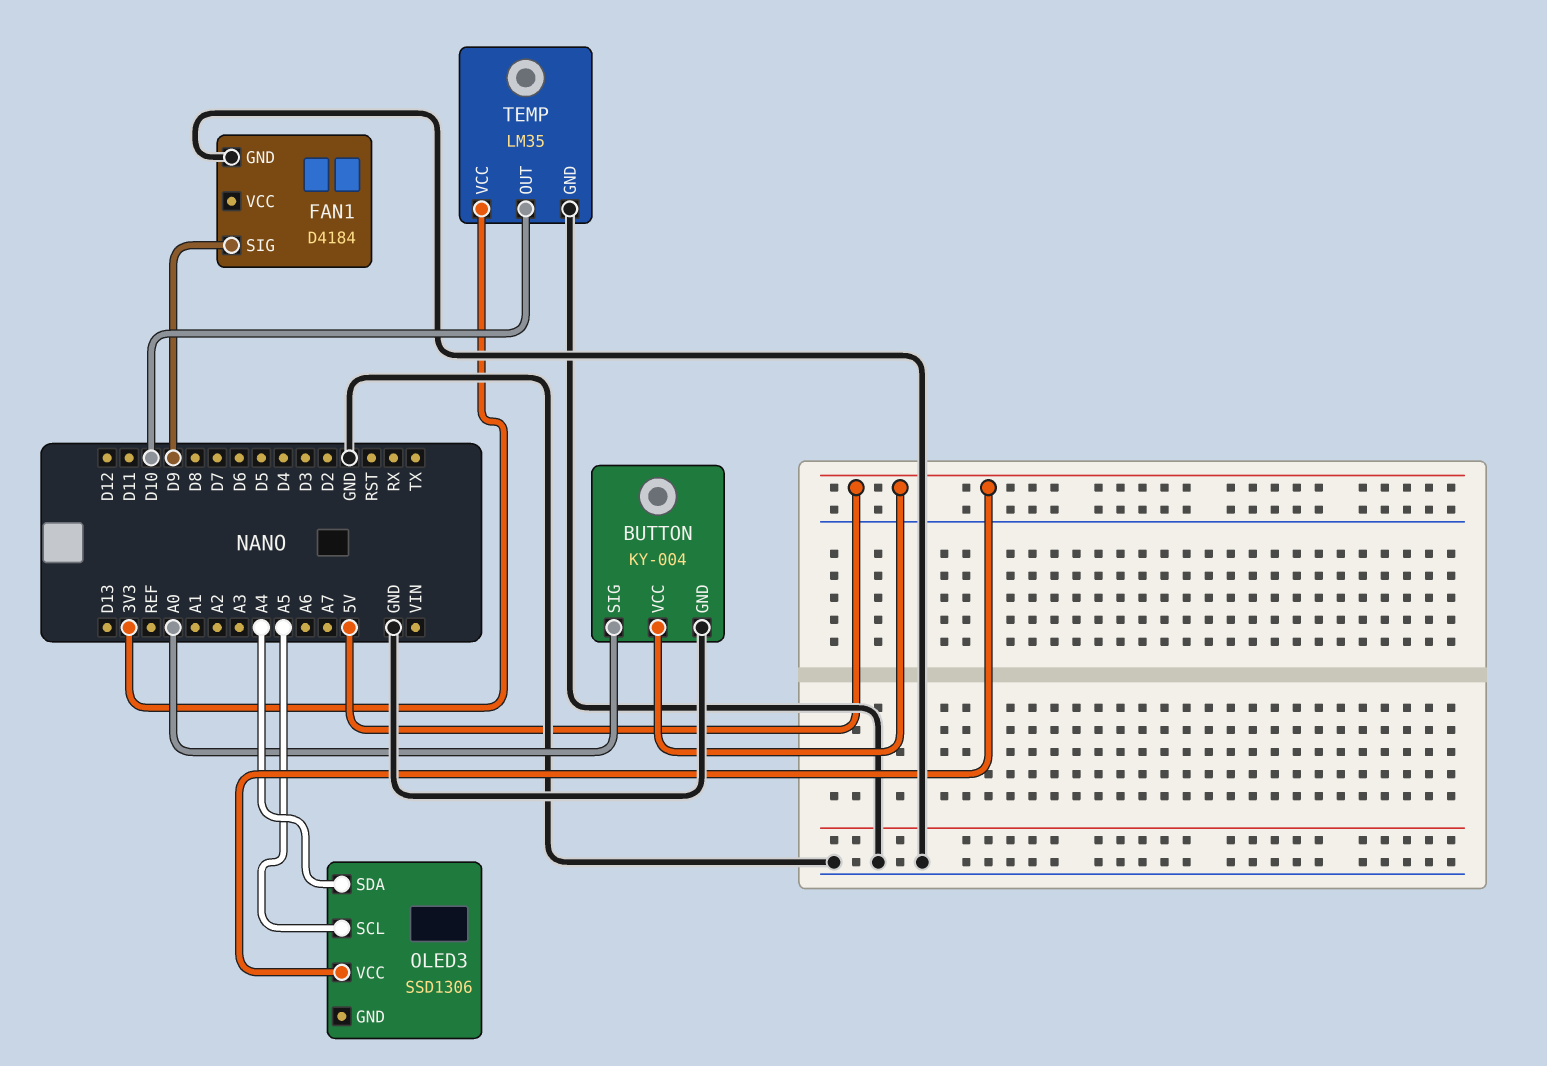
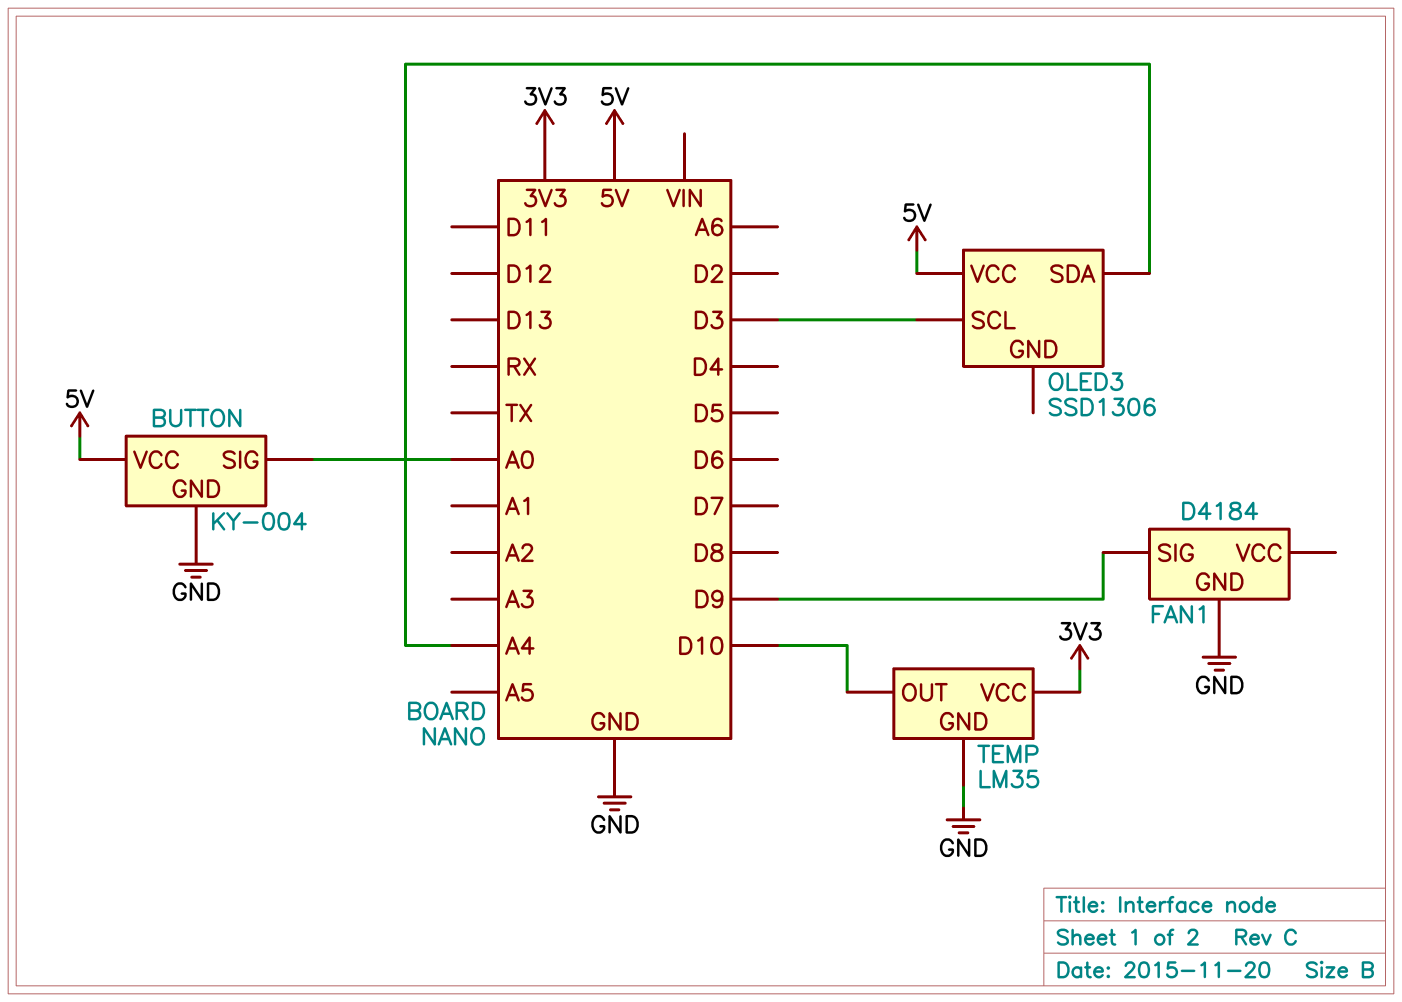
OLED3 pin SCL: A5 -> D3

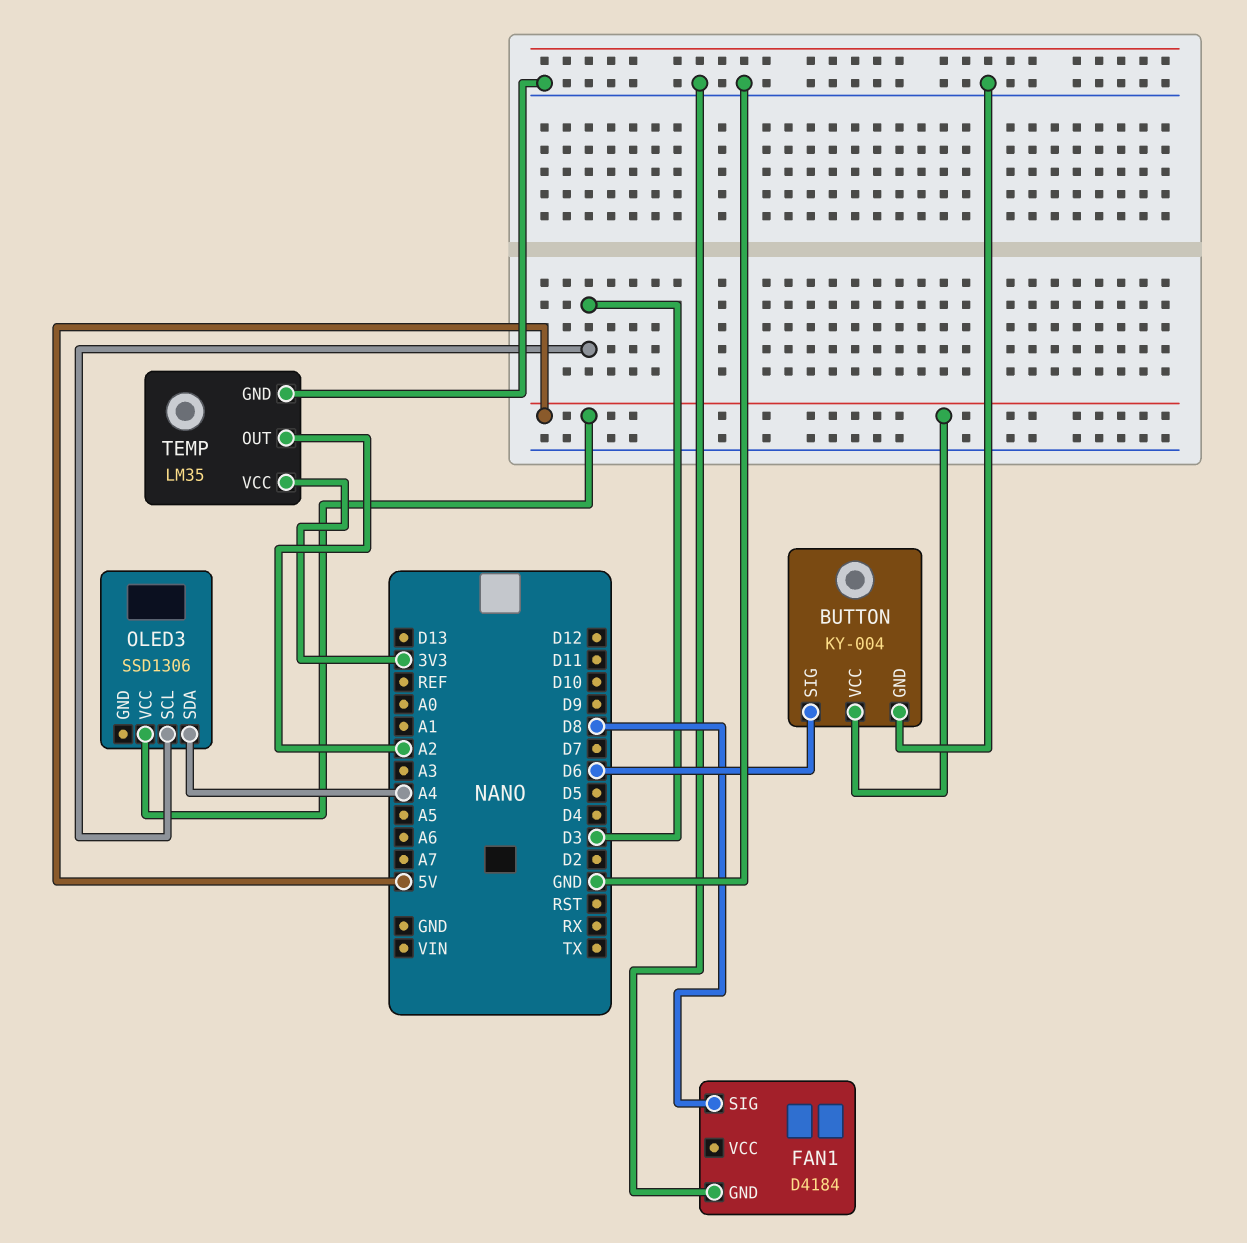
BUTTON pin SIG: A0 -> D6
FAN1 pin SIG: D9 -> D8
TEMP pin OUT: D10 -> A2

